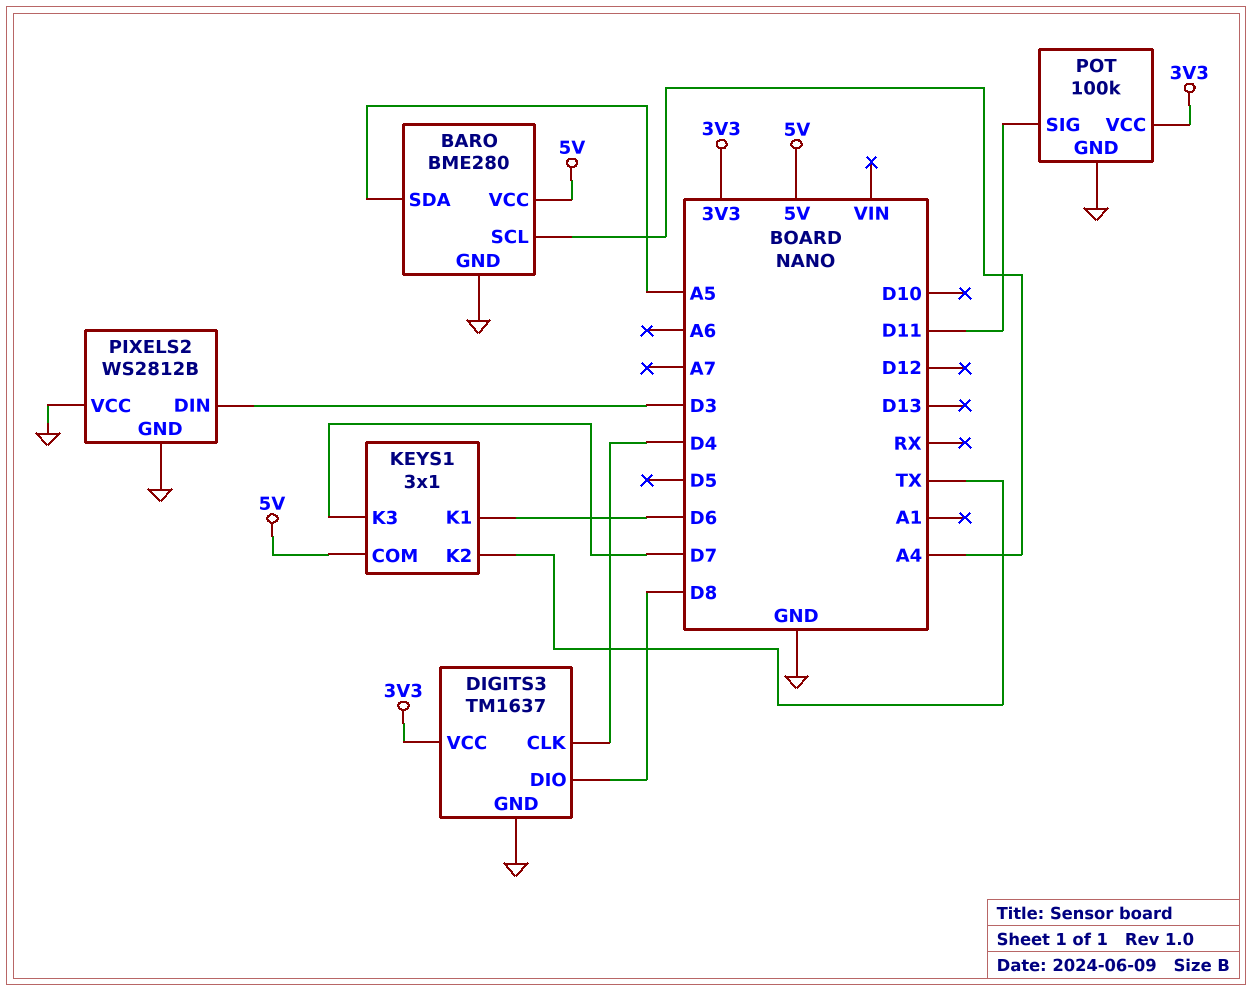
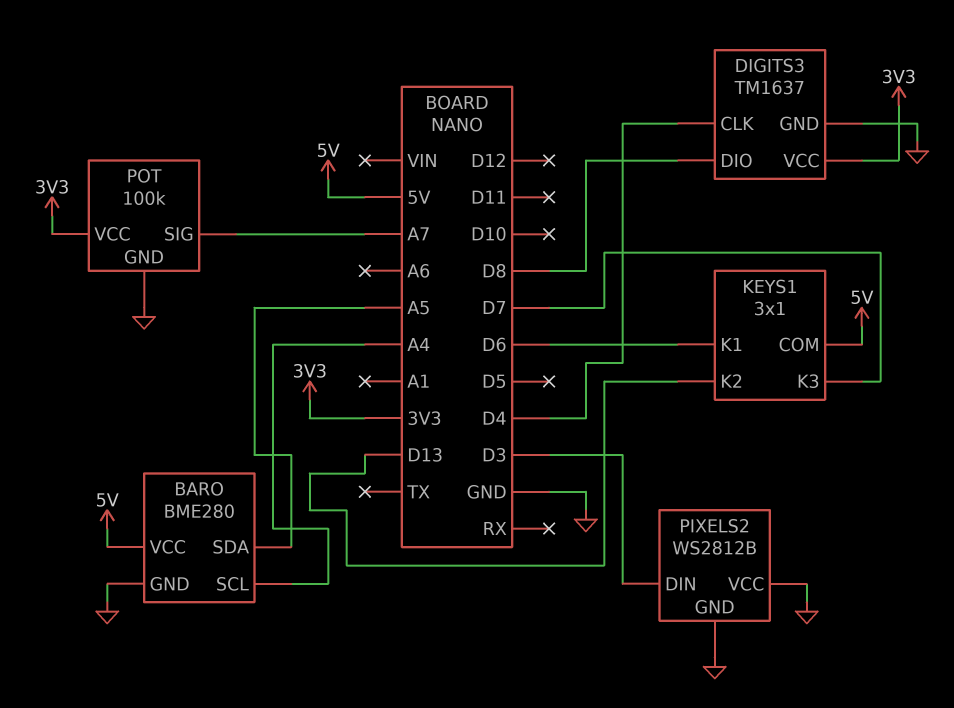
KEYS1 pin K2: TX -> D13
POT pin SIG: D11 -> A7

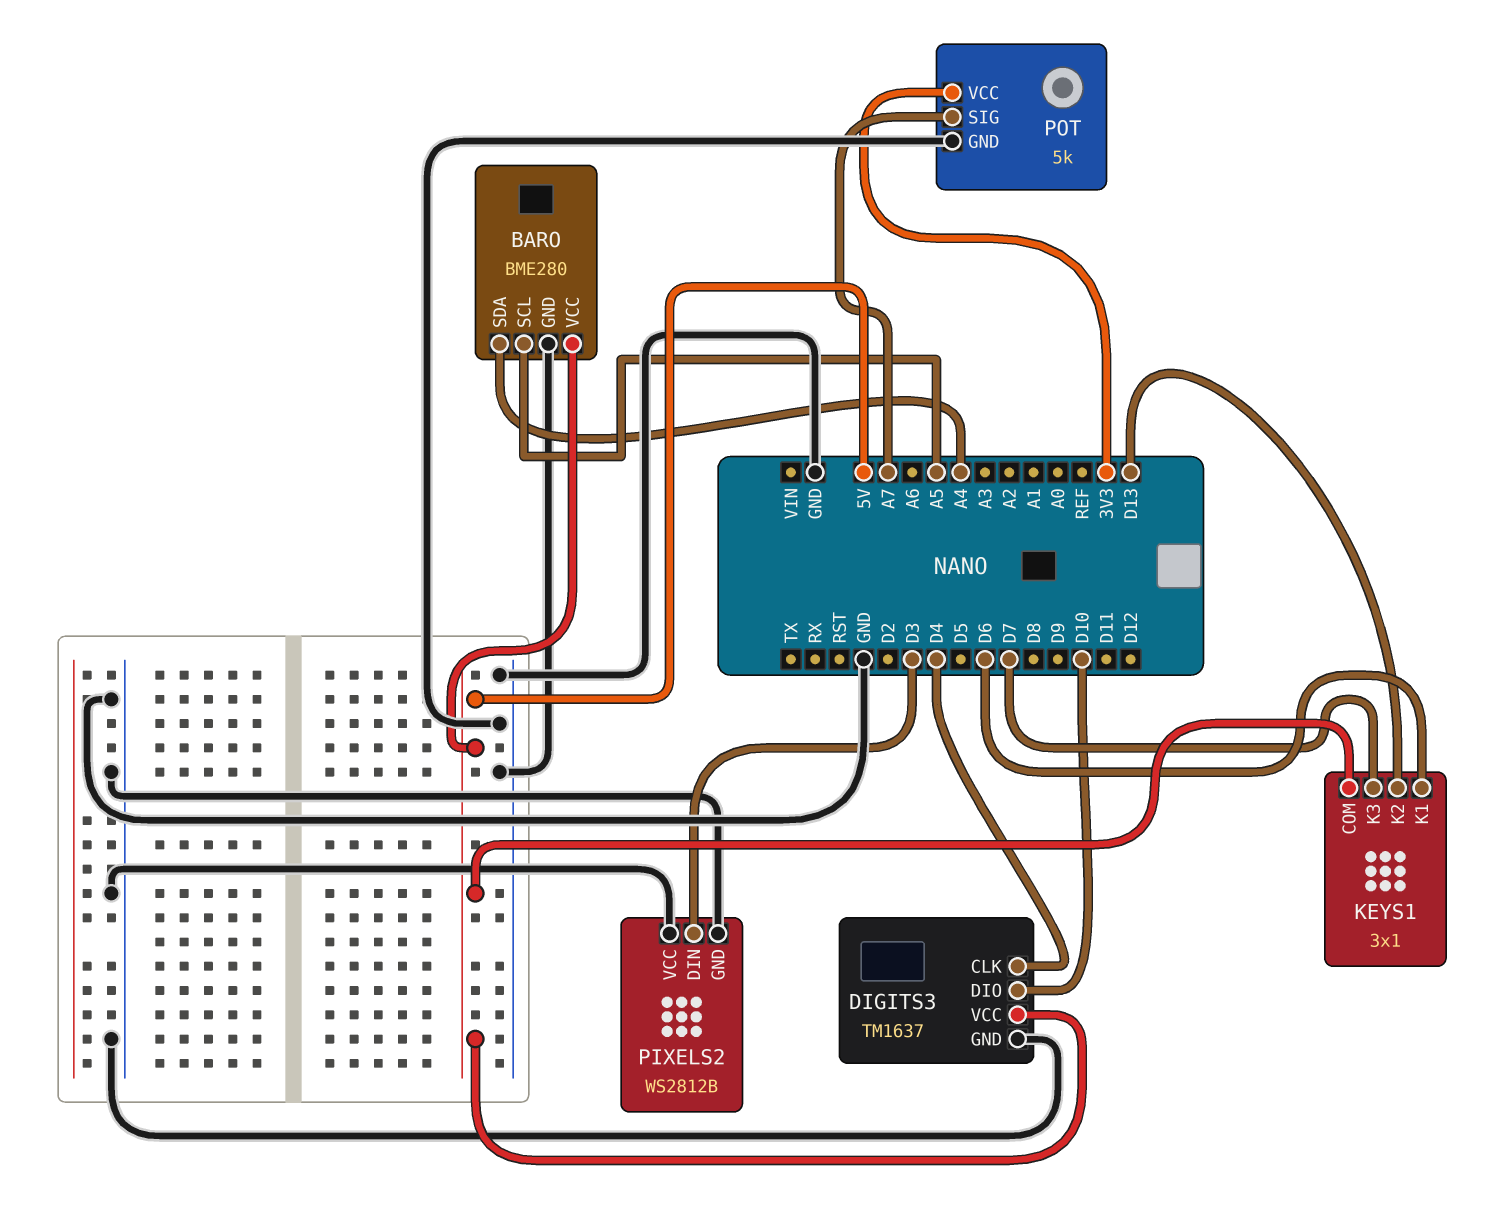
BARO pin SCL: A4 -> A5
BARO pin SDA: A5 -> A4
DIGITS3 pin DIO: D8 -> D10
DIGITS3 pin VCC: 3V3 -> 5V
POT: 100k -> 5k

